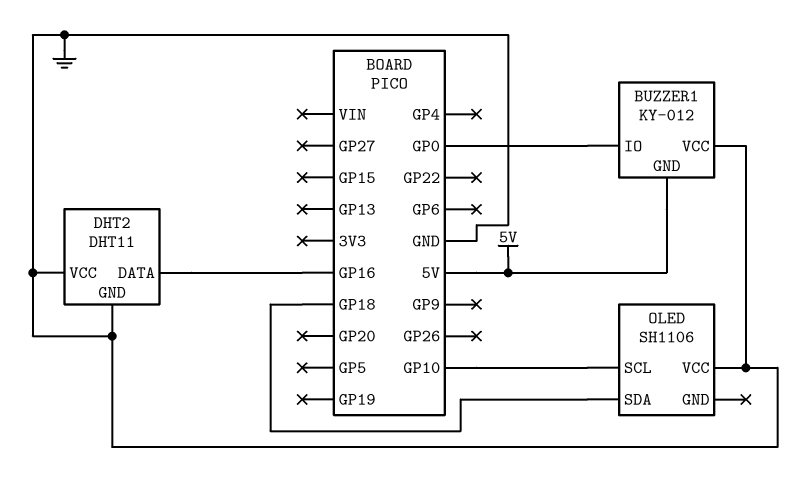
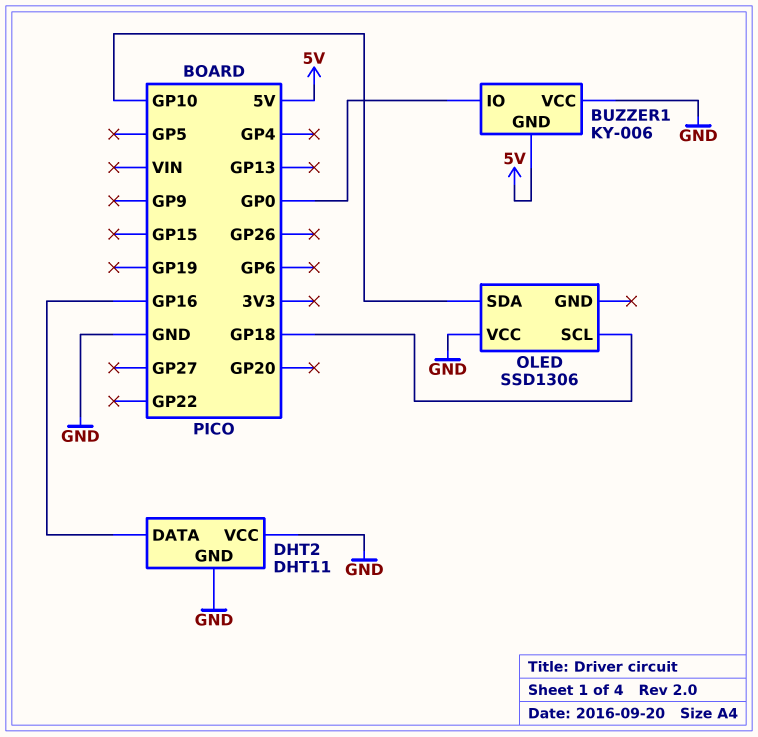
BUZZER1: KY-012 -> KY-006
OLED: SH1106 -> SSD1306
OLED pin SCL: GP10 -> GP18
OLED pin SDA: GP18 -> GP10

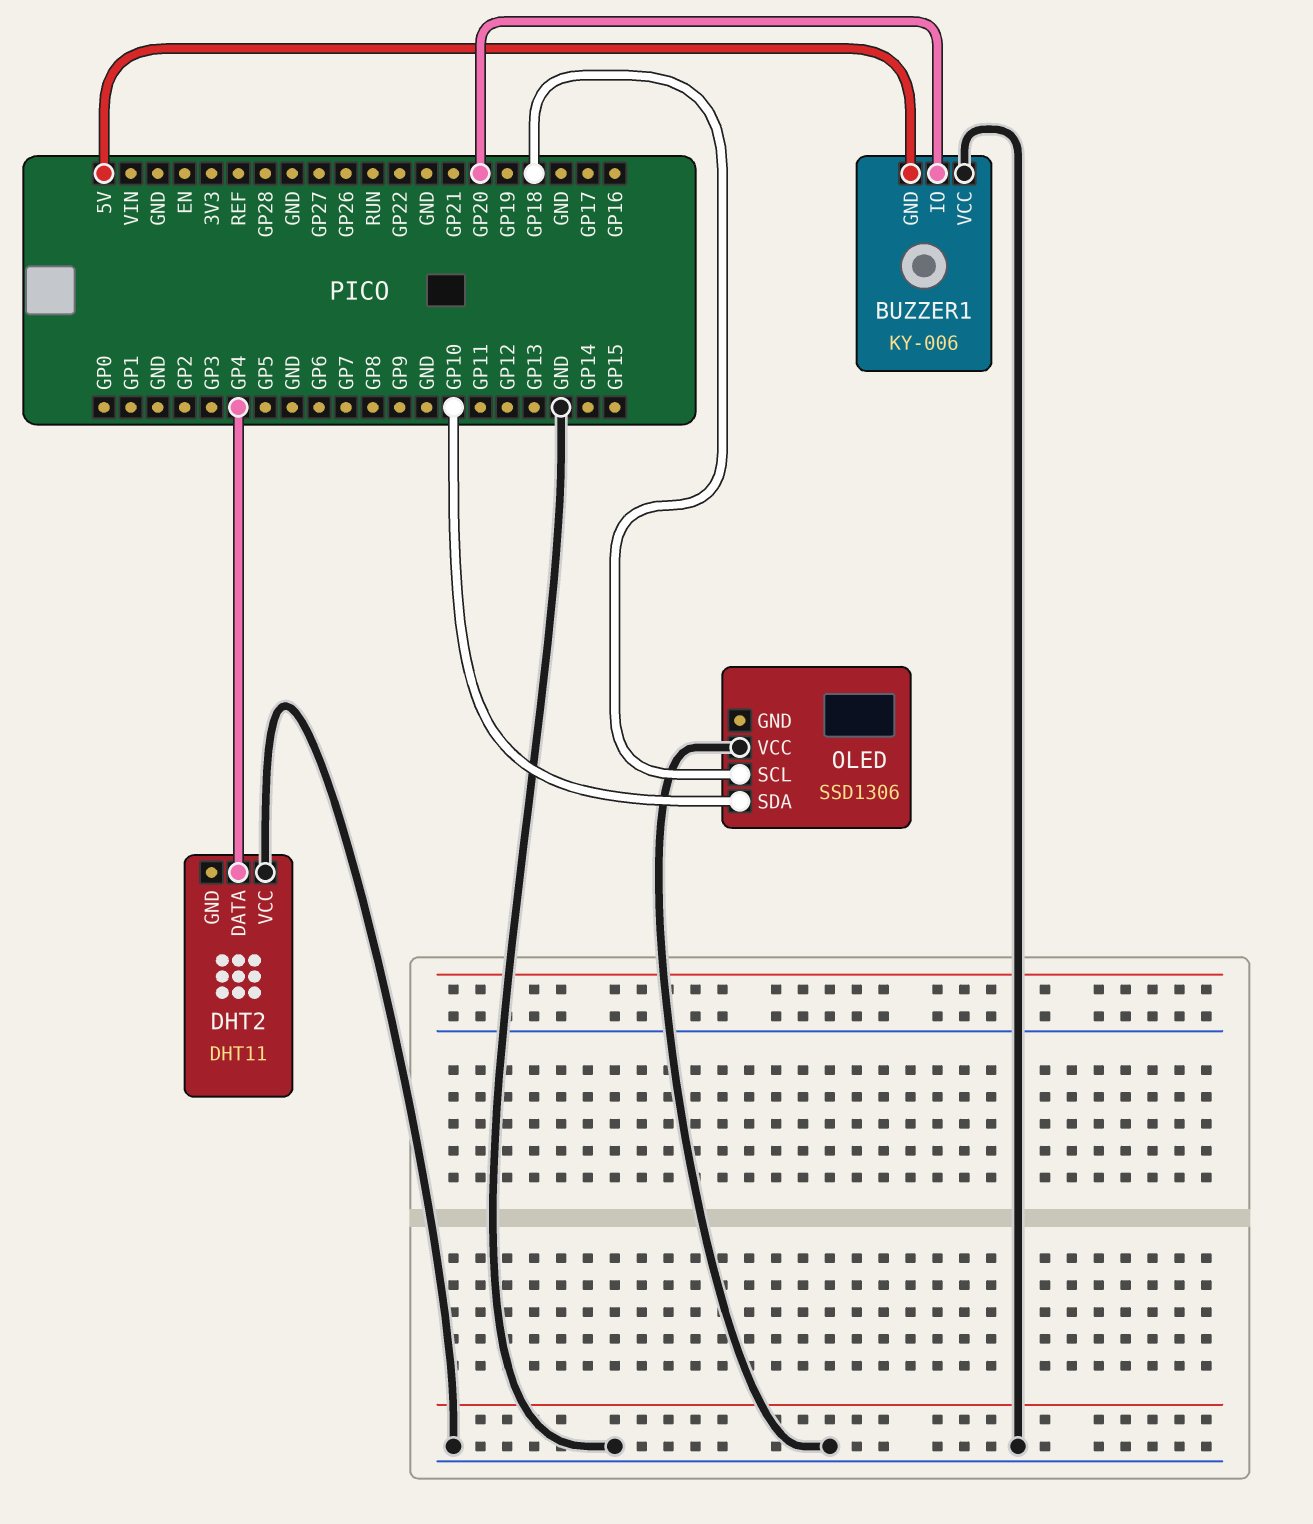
BUZZER1 pin IO: GP0 -> GP20
DHT2 pin DATA: GP16 -> GP4
DHT2 pin GND: GND -> none

